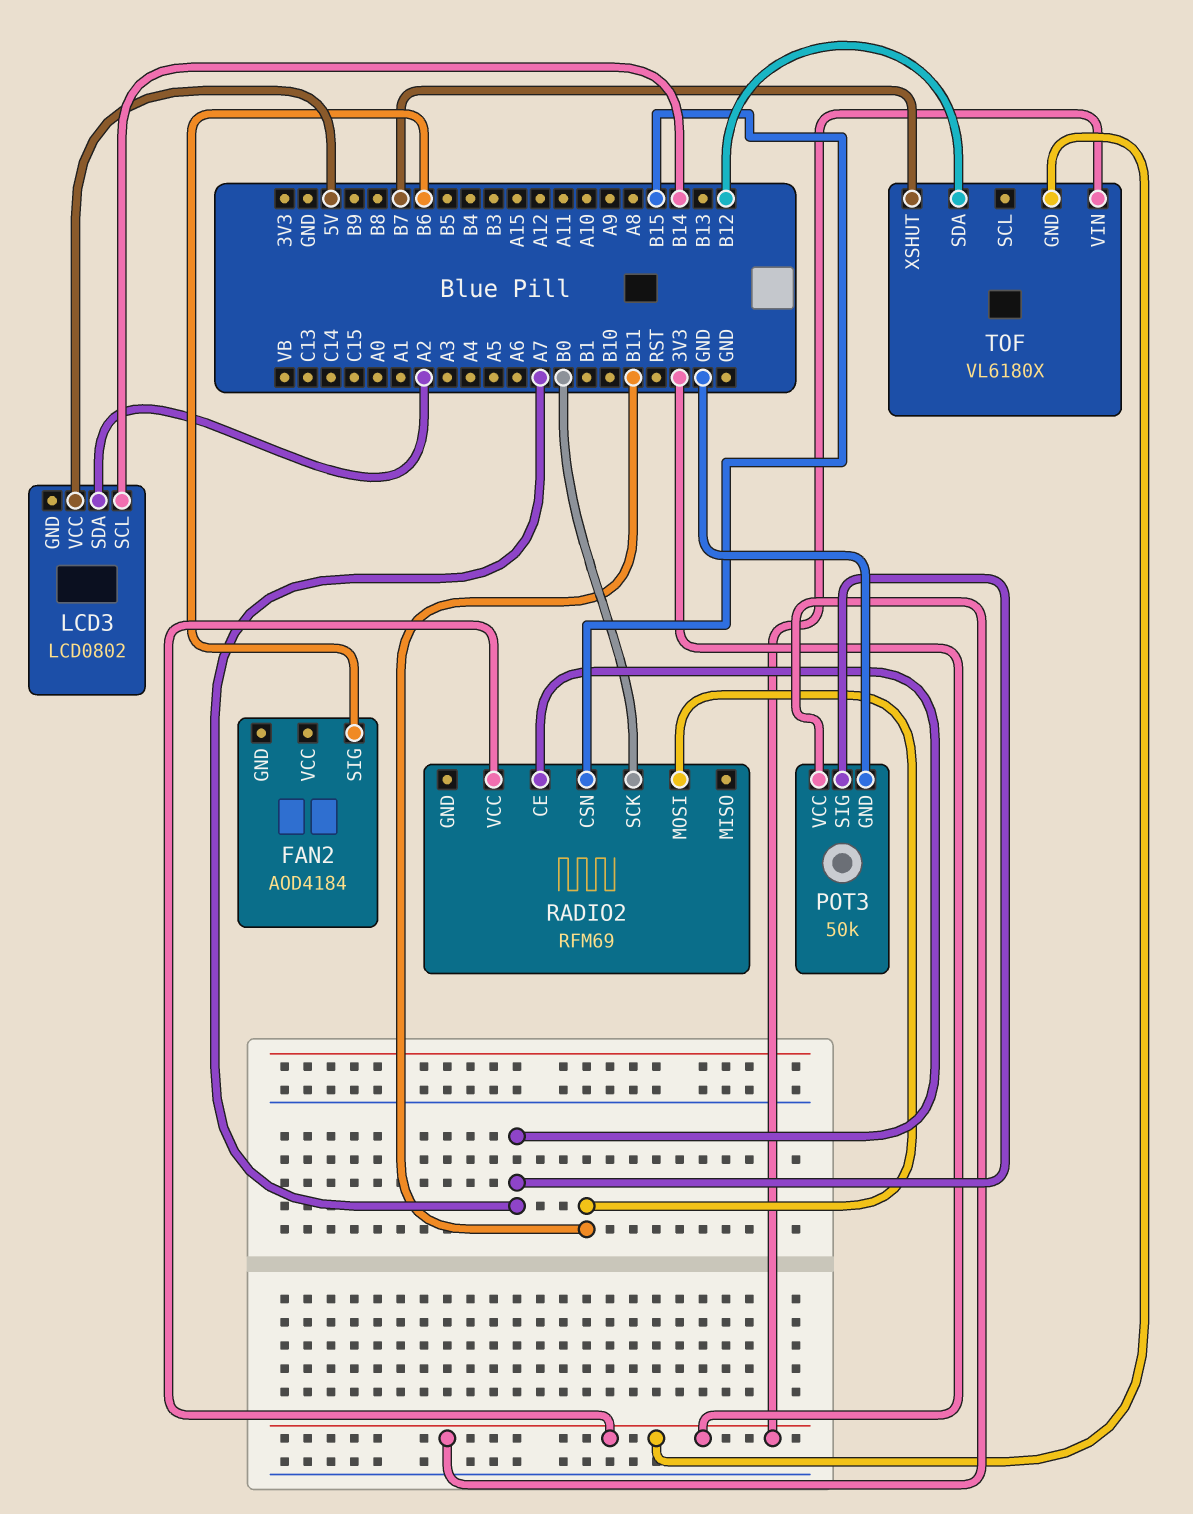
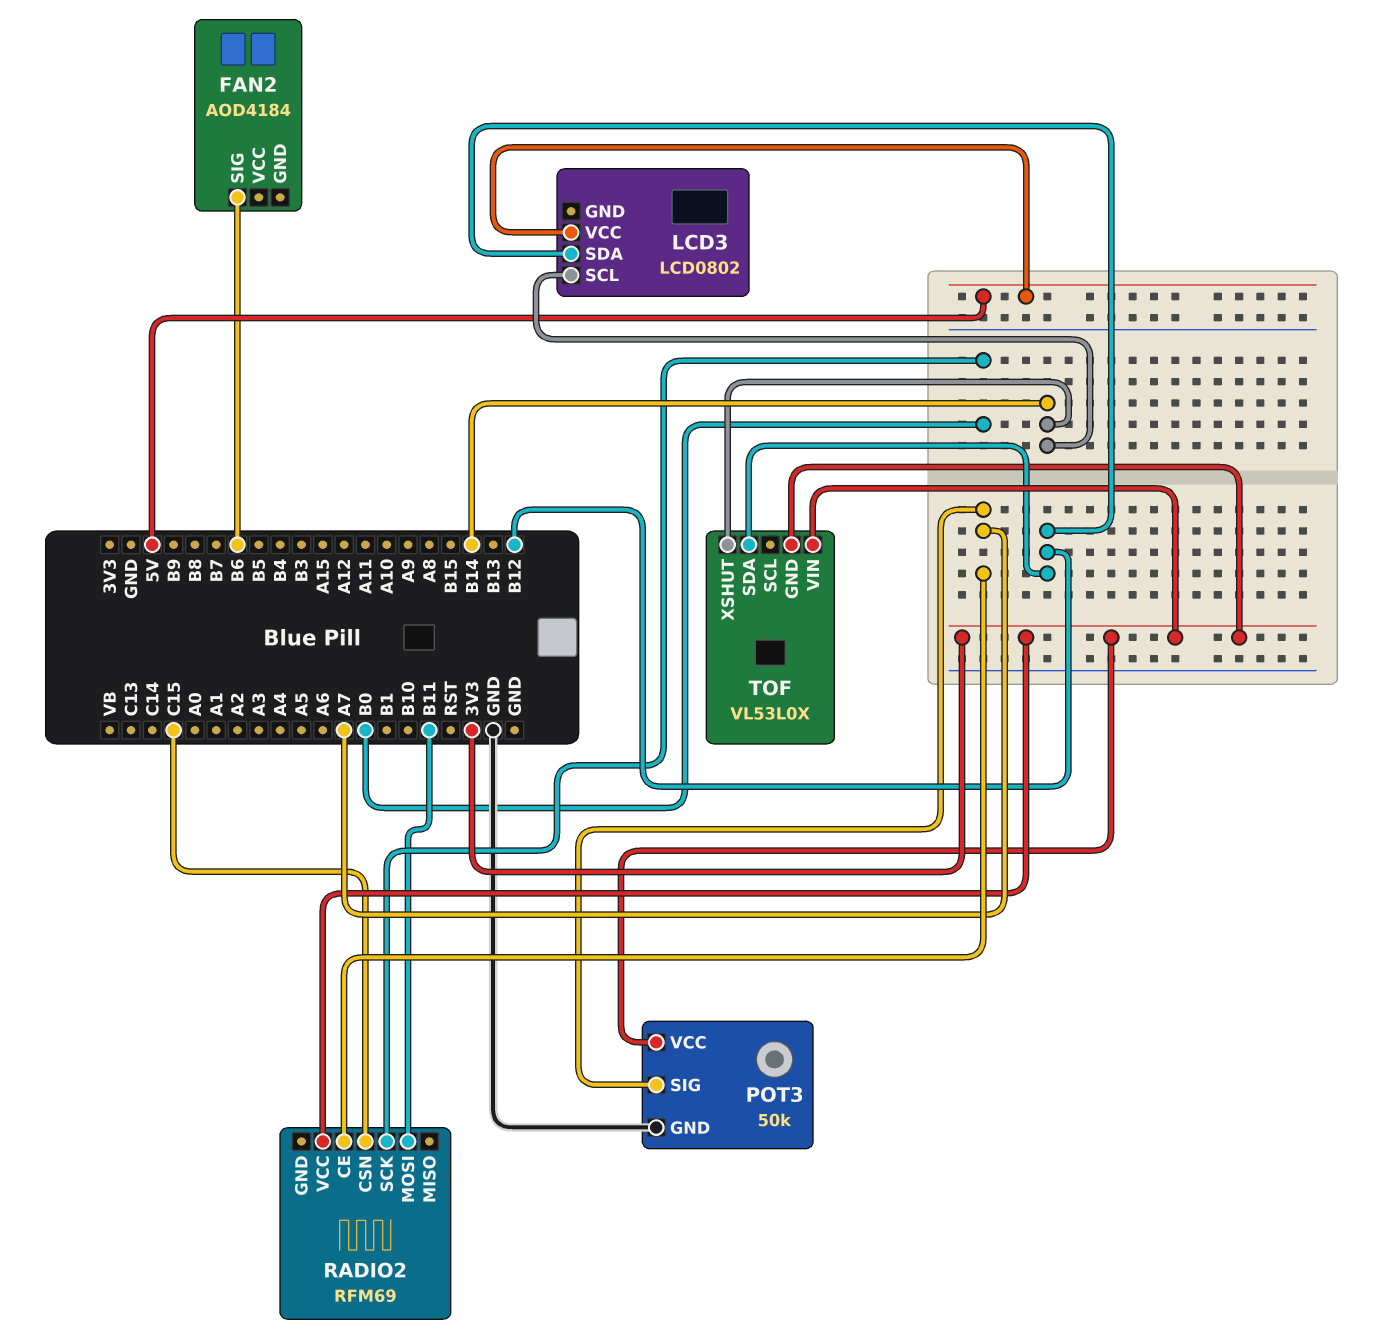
LCD3 pin SDA: A2 -> B12
RADIO2 pin CSN: B15 -> C15
TOF: VL6180X -> VL53L0X
TOF pin XSHUT: B7 -> B14

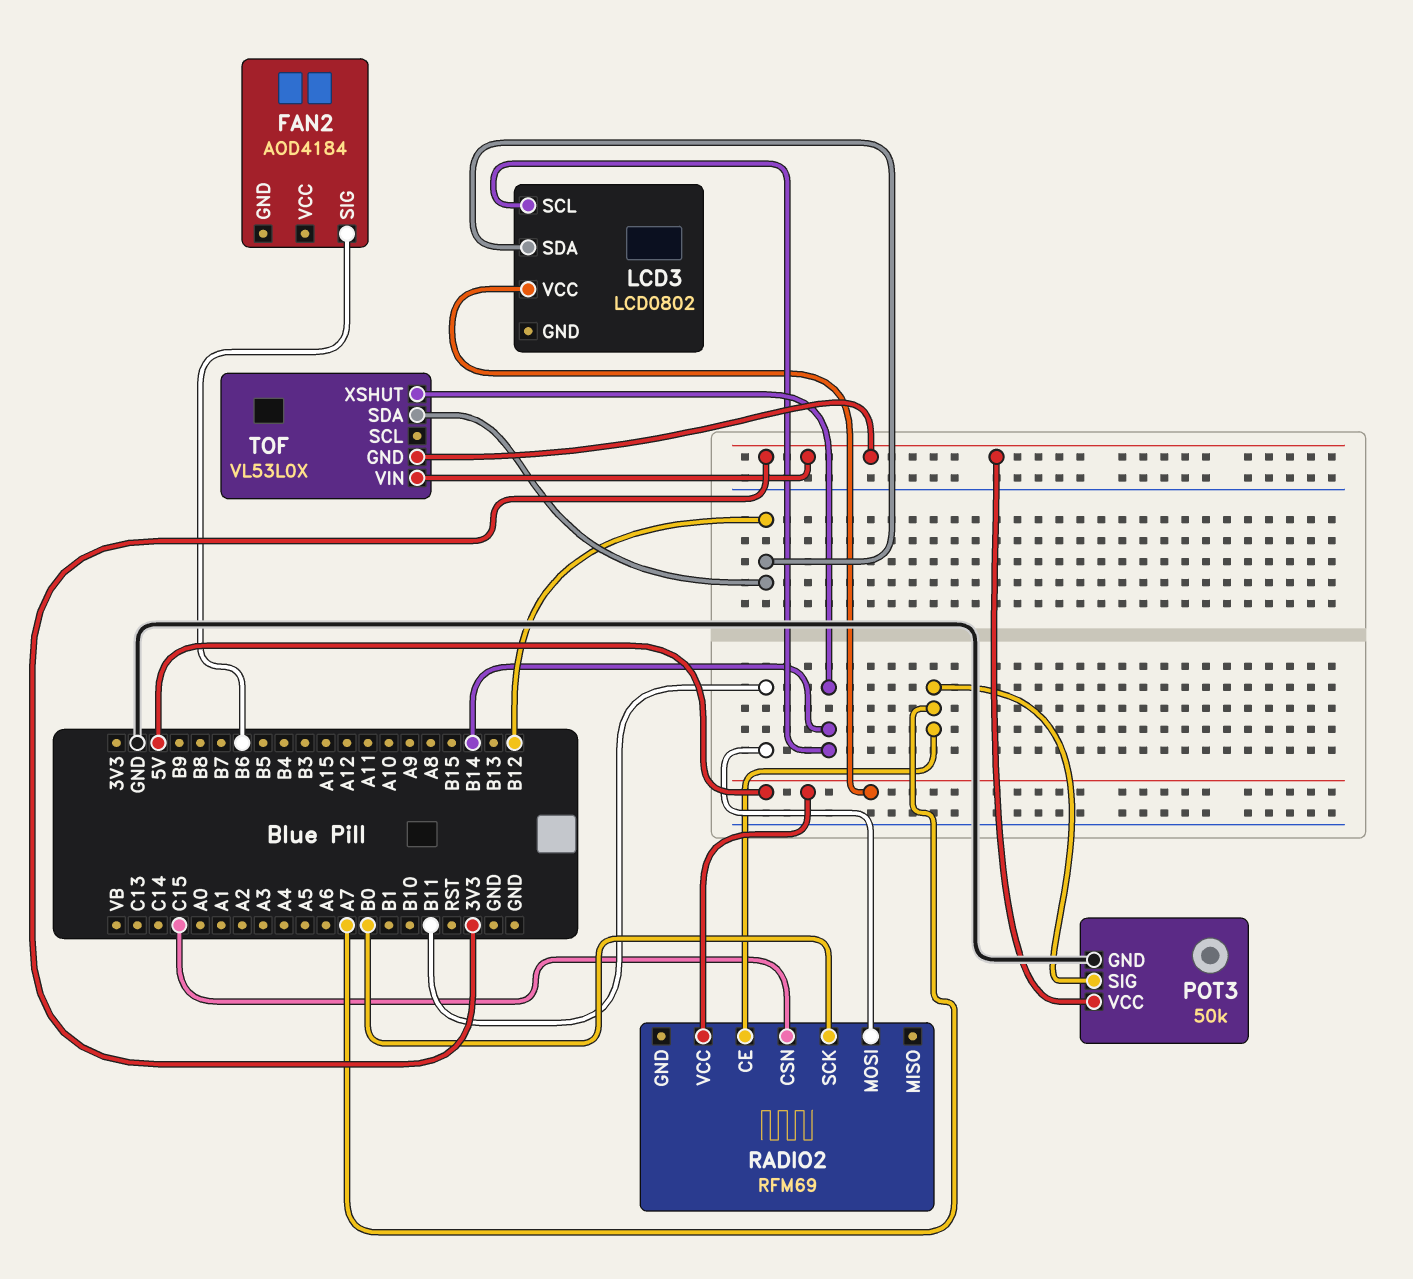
RADIO2 pin VCC: 3V3 -> 5V

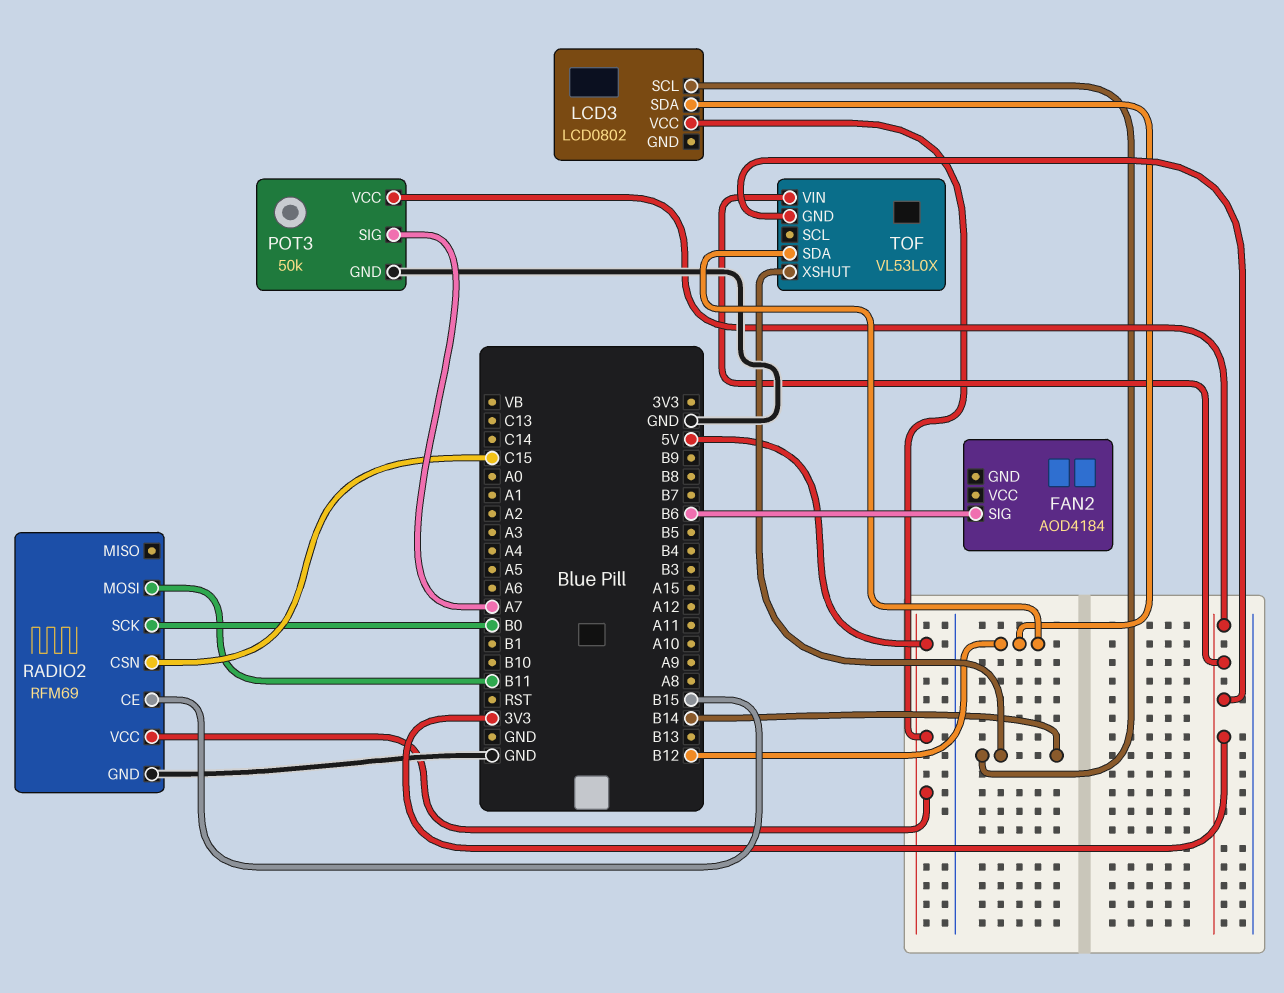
RADIO2 pin CE: A7 -> B15
RADIO2 pin GND: none -> GND

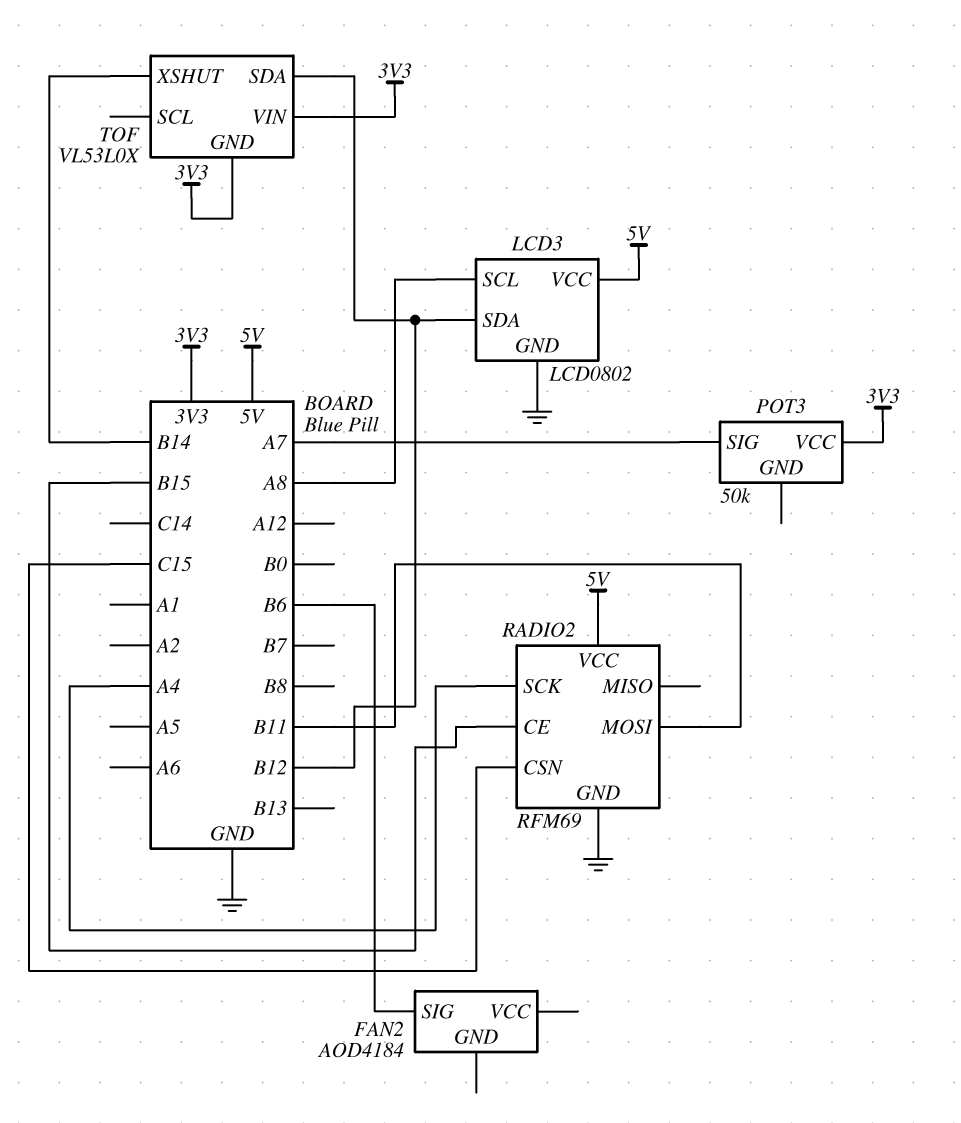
LCD3 pin GND: none -> GND
LCD3 pin SCL: B14 -> A8
POT3 pin GND: GND -> none
RADIO2 pin SCK: B0 -> A4

